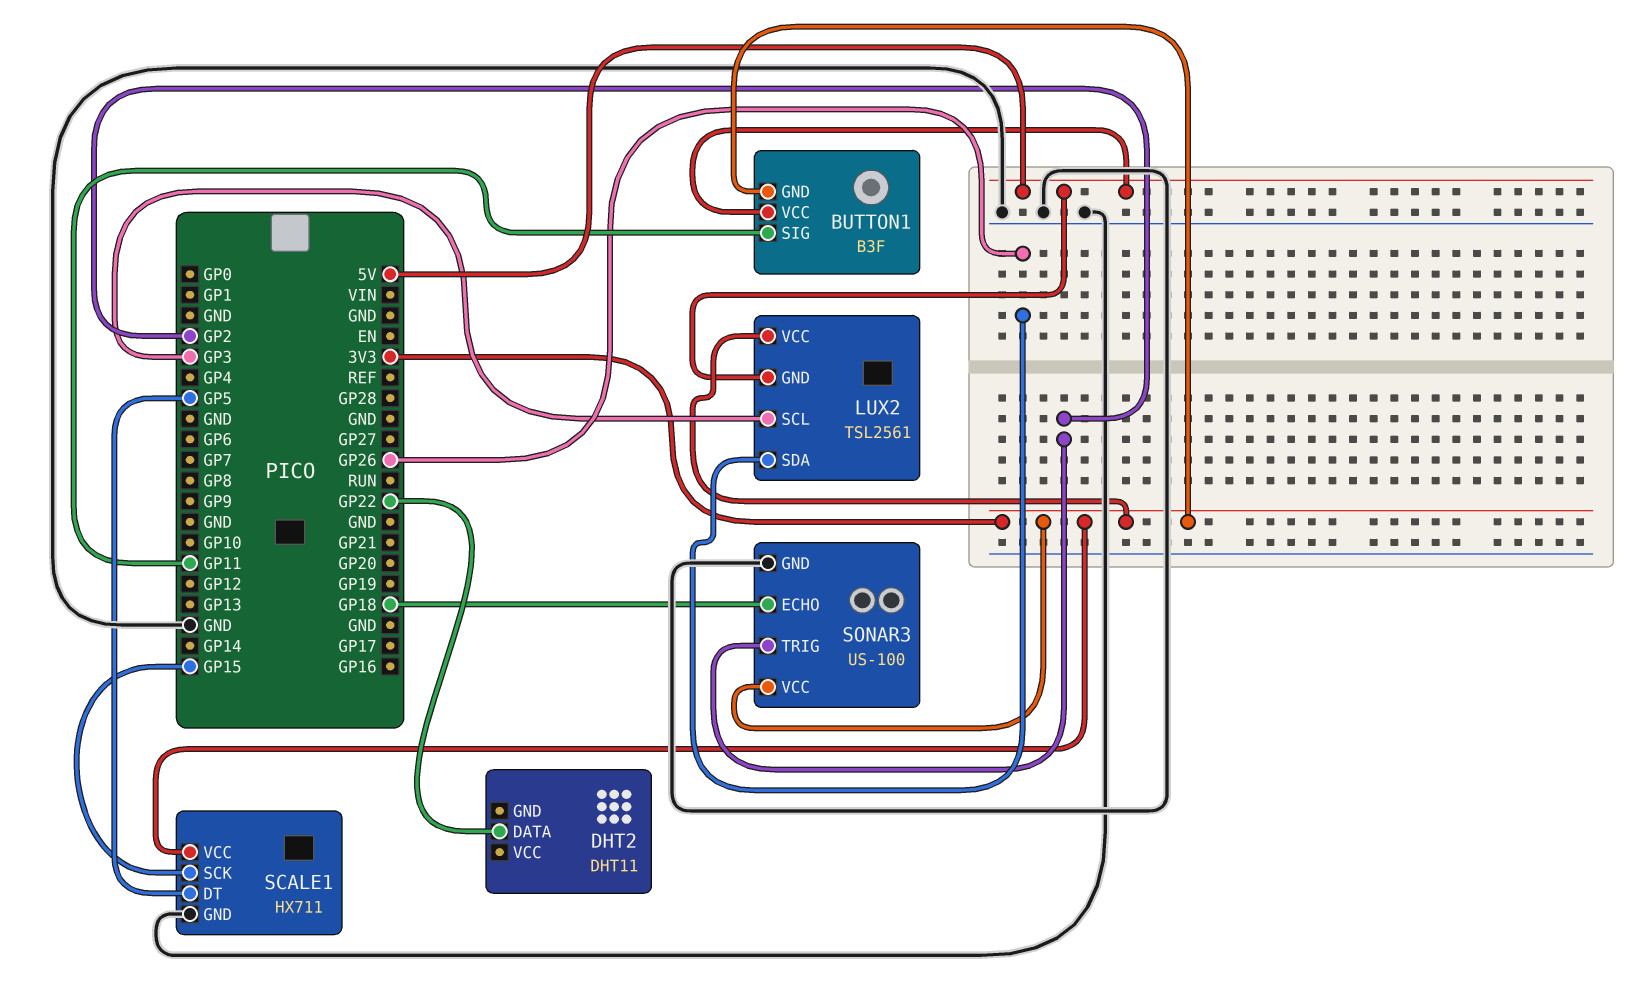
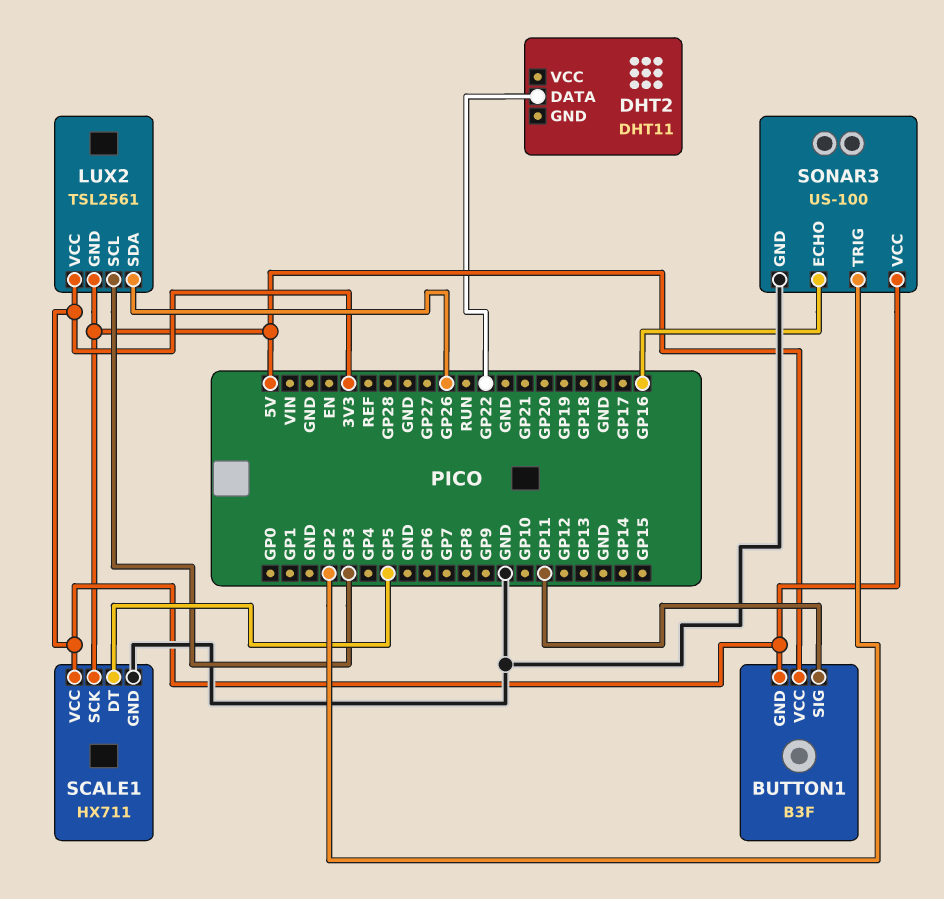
SCALE1 pin SCK: GP15 -> 5V
SONAR3 pin ECHO: GP18 -> GP16

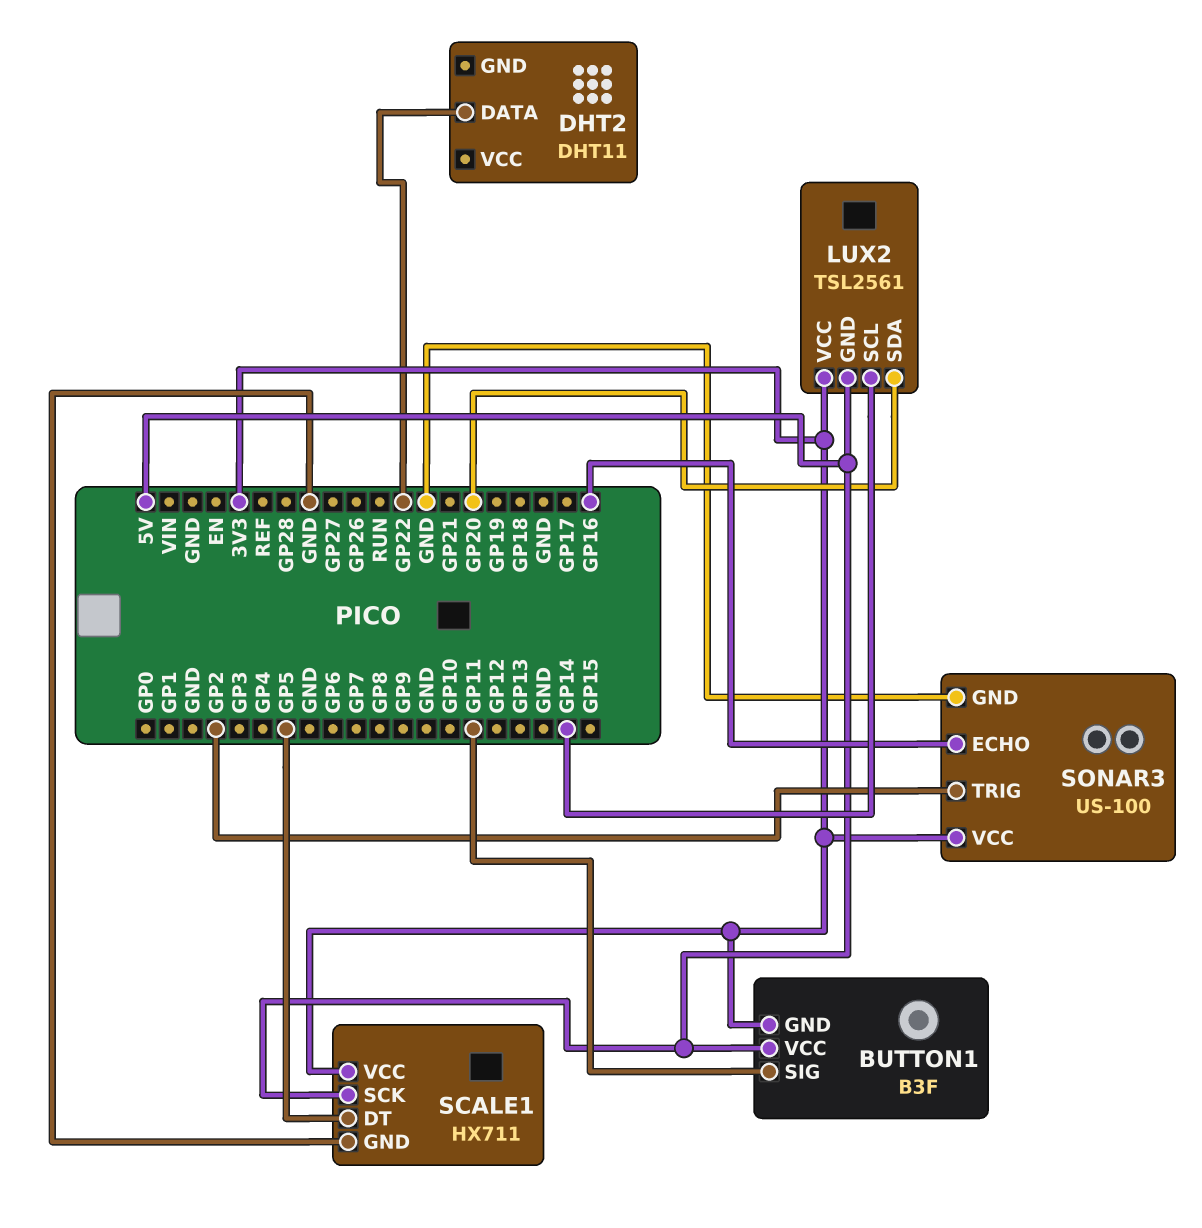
LUX2 pin SCL: GP3 -> GP14
LUX2 pin SDA: GP26 -> GP20

